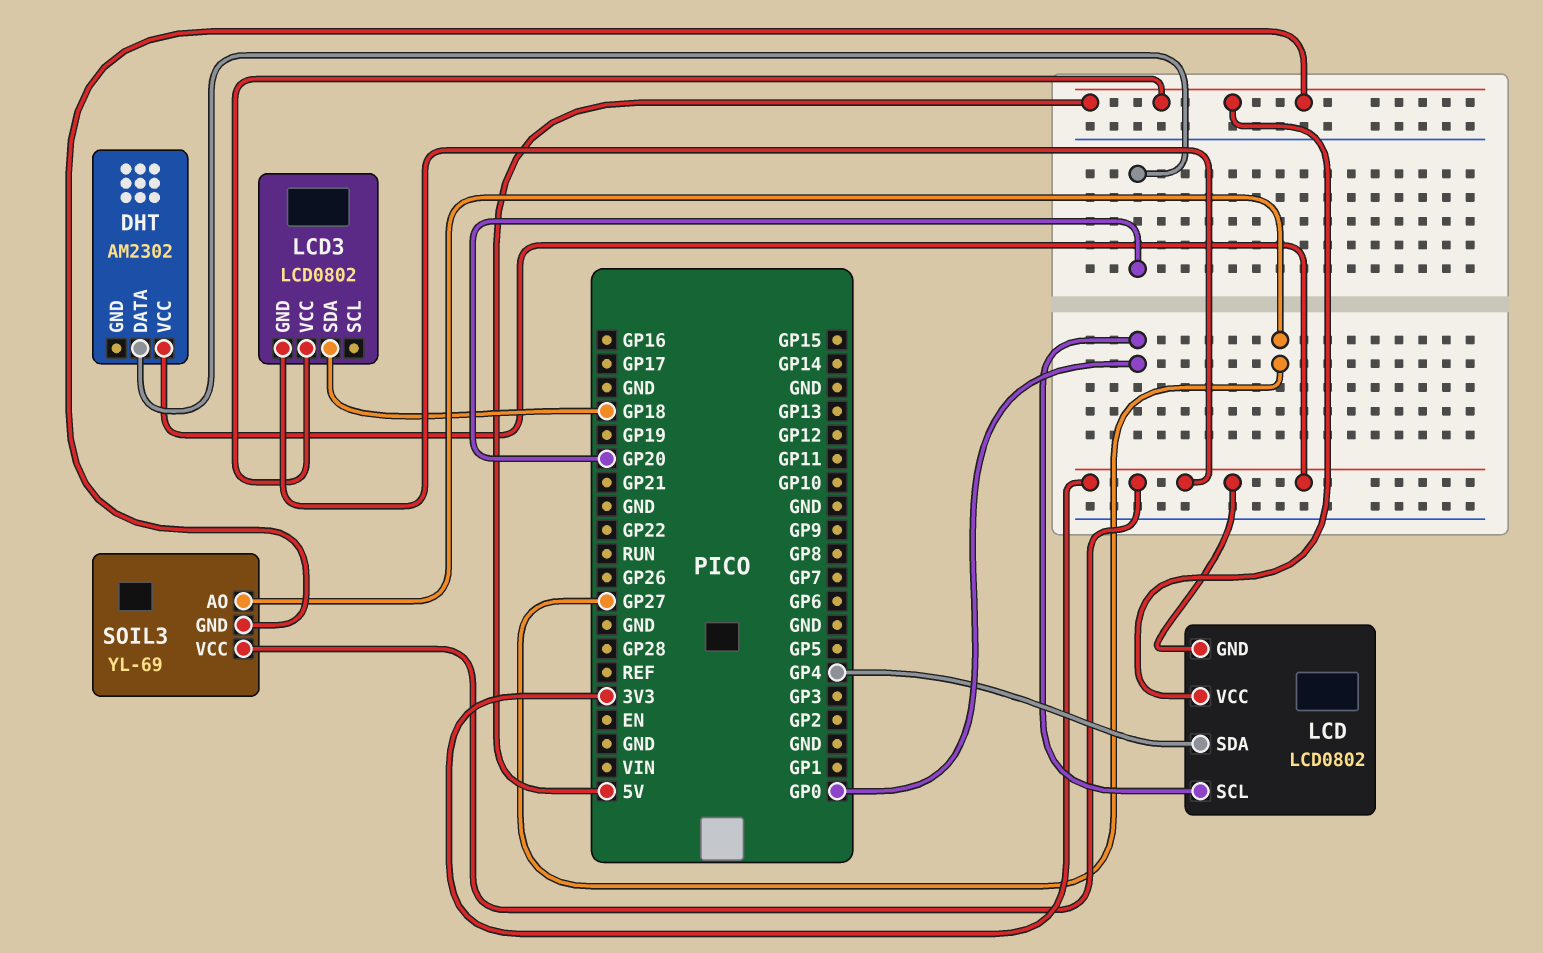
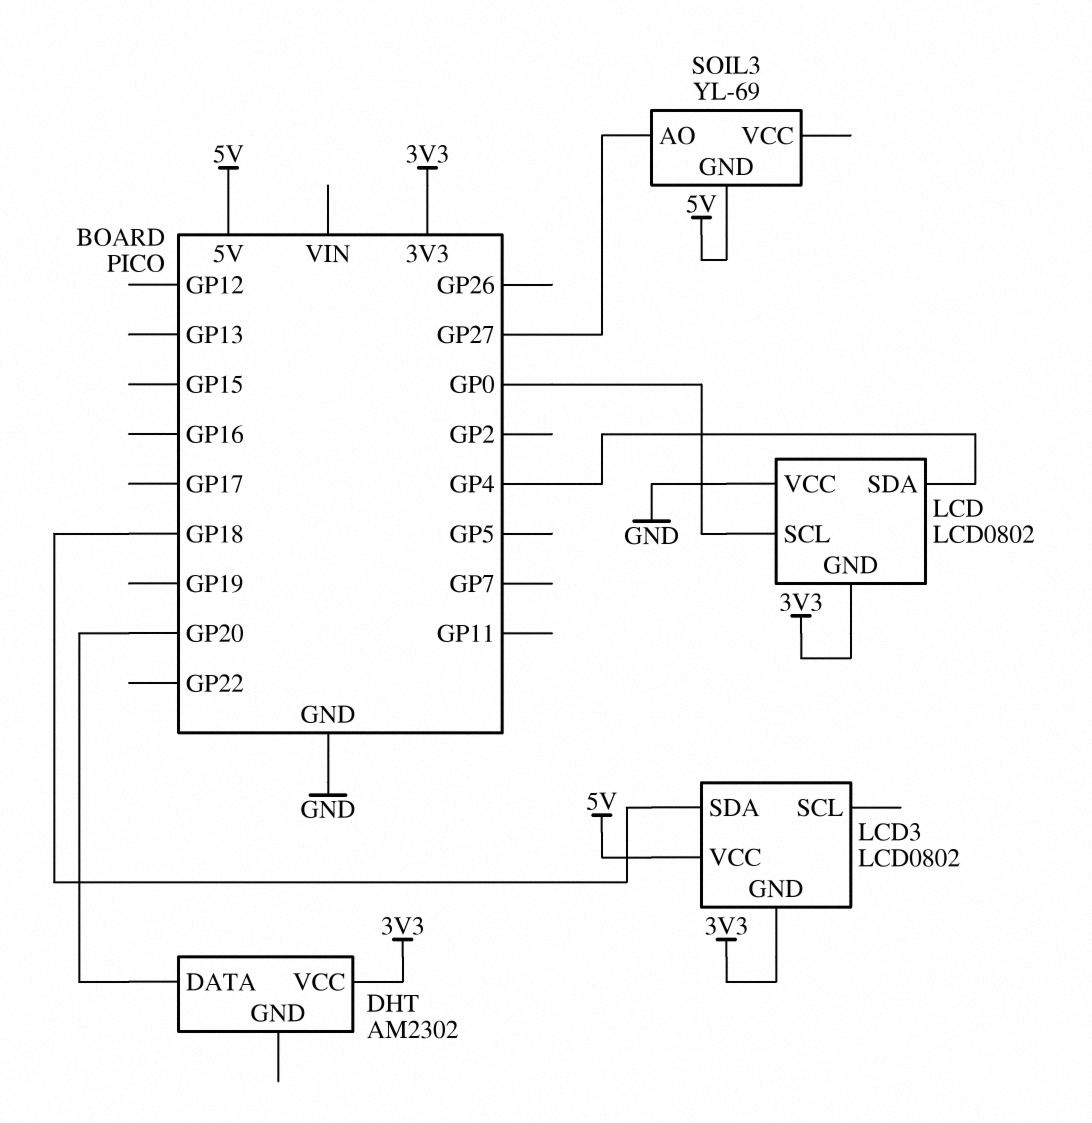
LCD pin VCC: 5V -> GND
SOIL3 pin VCC: 3V3 -> none

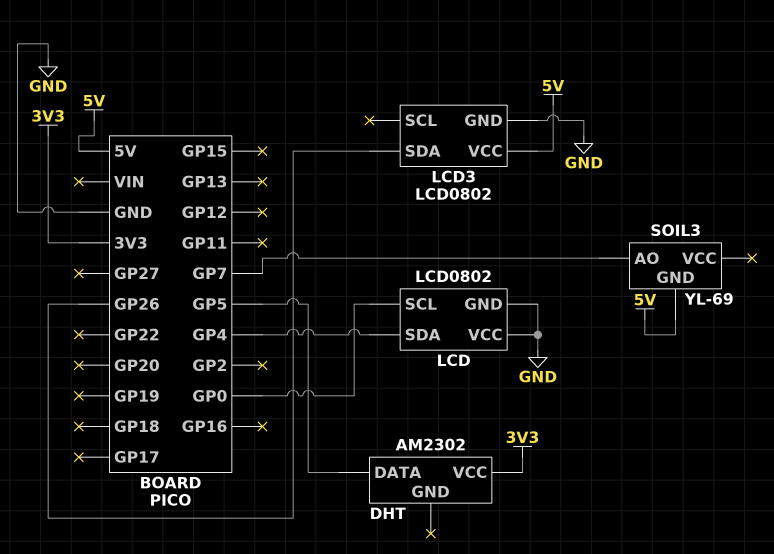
DHT pin DATA: GP20 -> GP5
LCD pin GND: 3V3 -> GND
LCD3 pin GND: 3V3 -> GND
LCD3 pin SDA: GP18 -> GP26
SOIL3 pin AO: GP27 -> GP7

